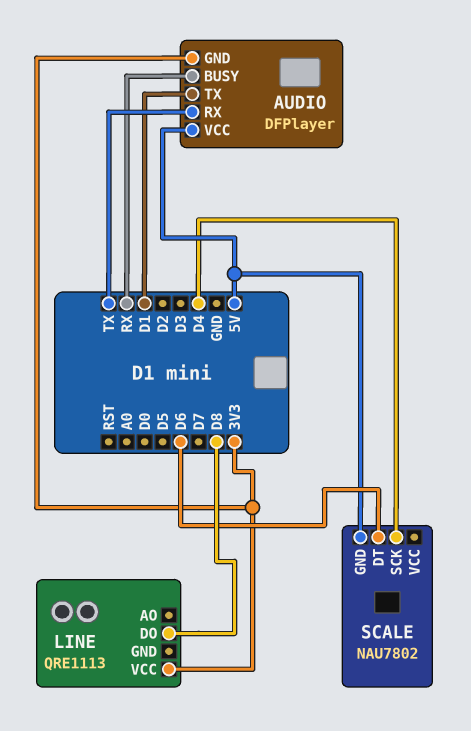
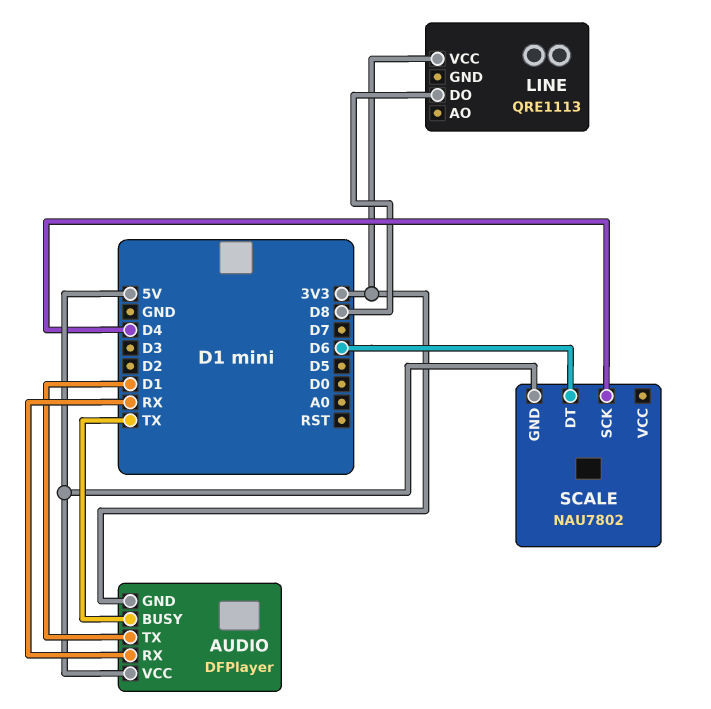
AUDIO pin BUSY: RX -> TX
AUDIO pin RX: TX -> RX

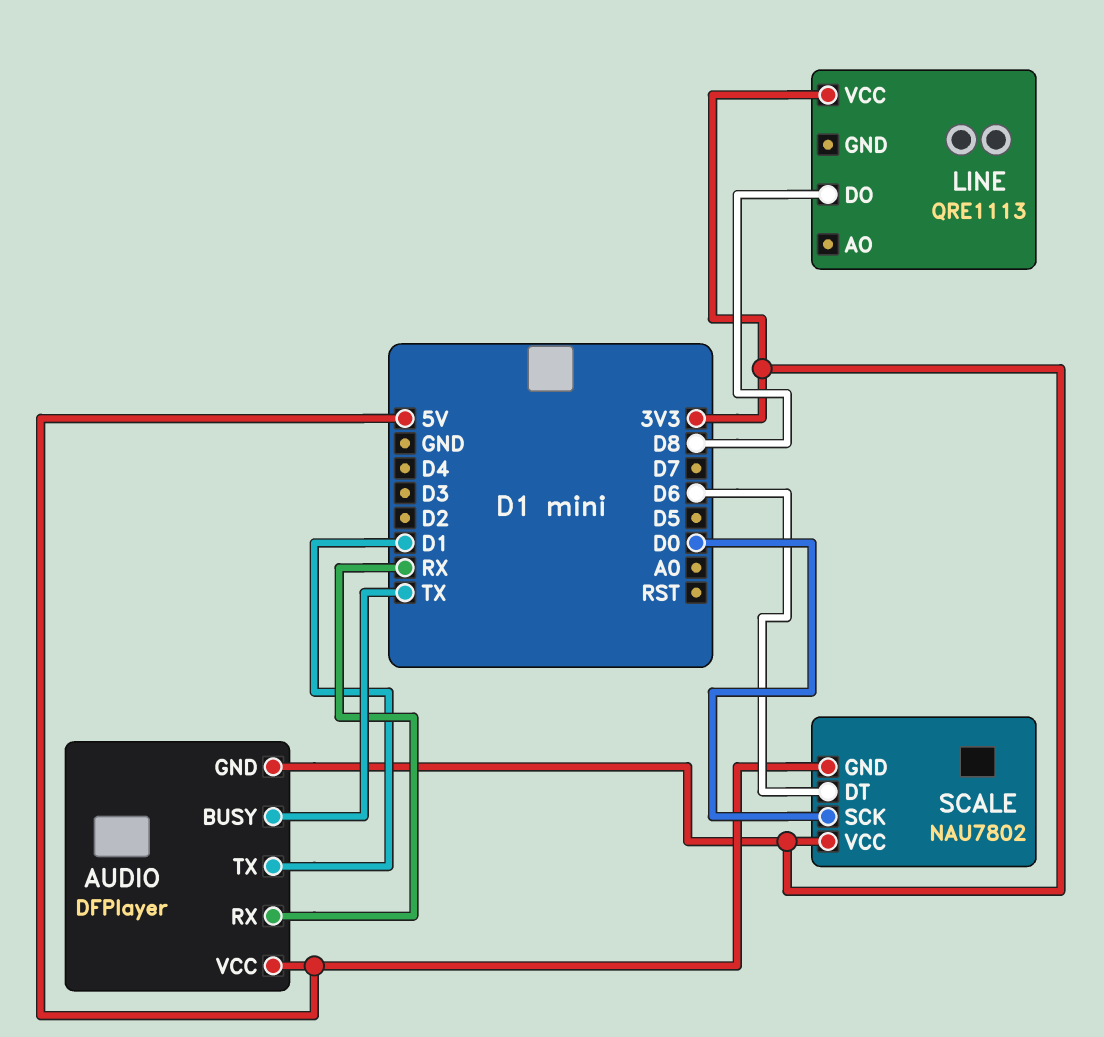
SCALE pin SCK: D4 -> D0
SCALE pin VCC: none -> 3V3

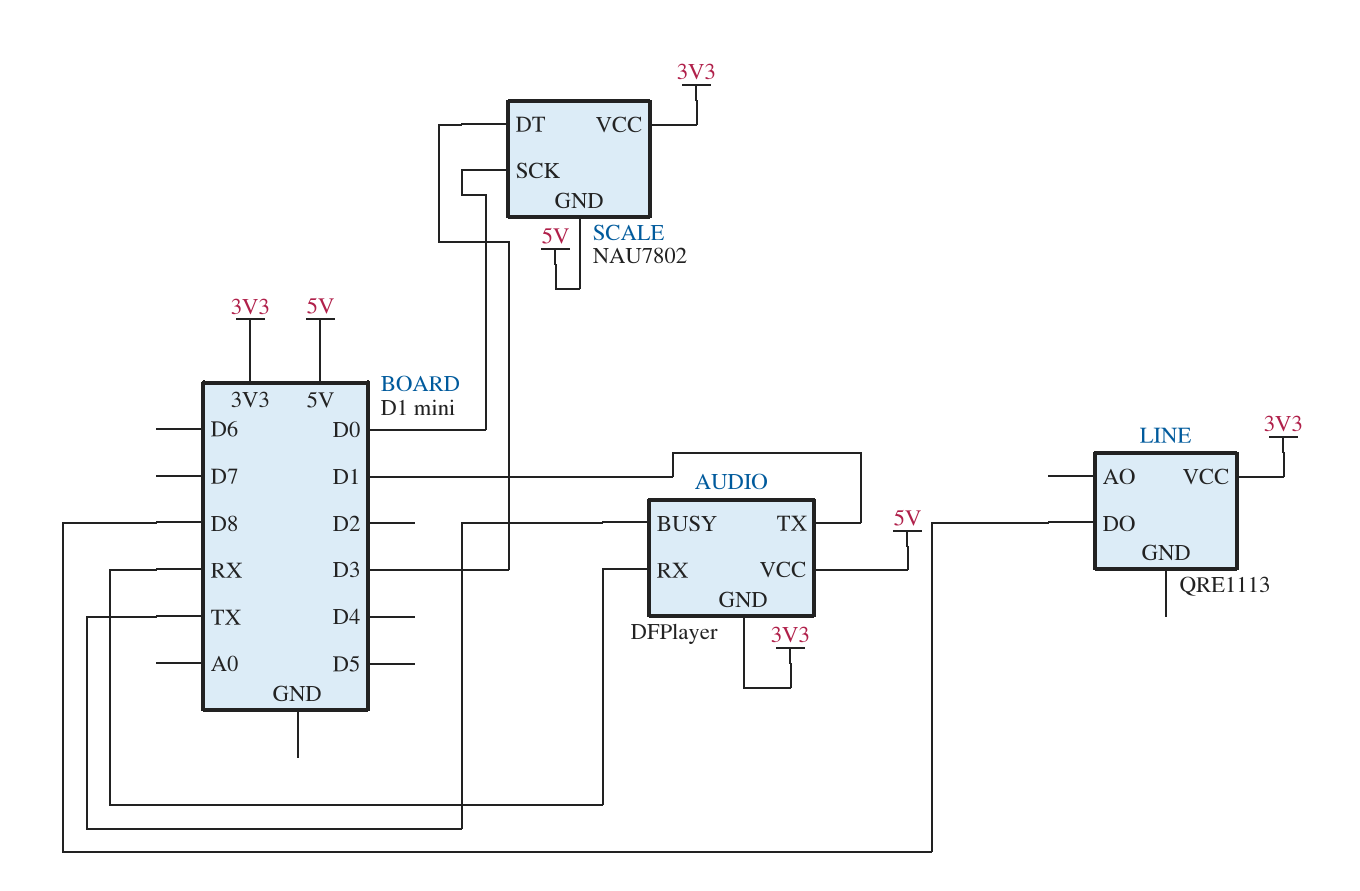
SCALE pin DT: D6 -> D3

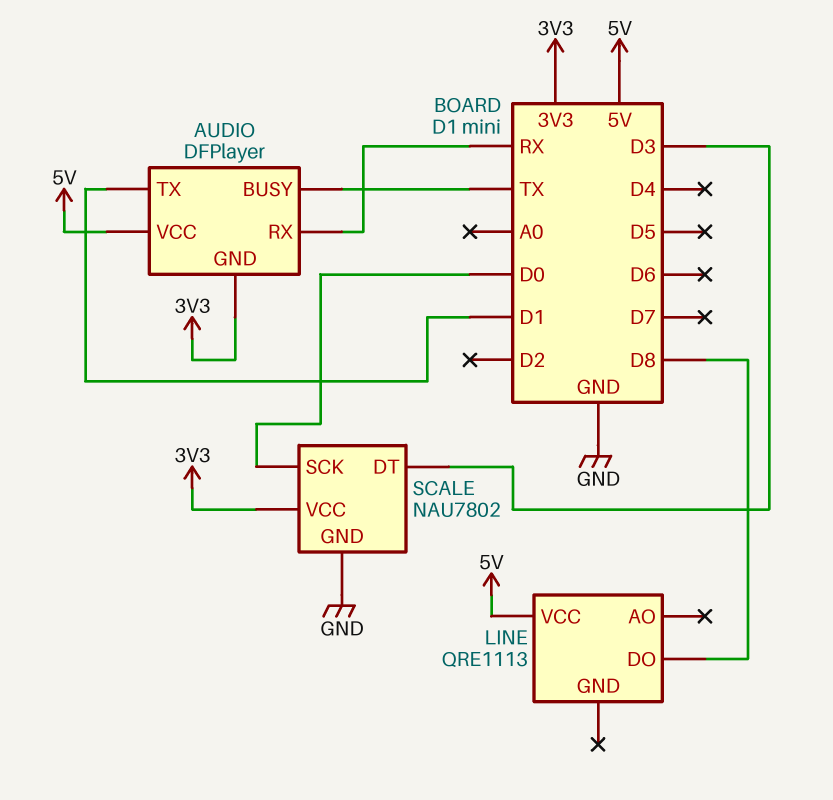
LINE pin VCC: 3V3 -> 5V
SCALE pin GND: 5V -> GND

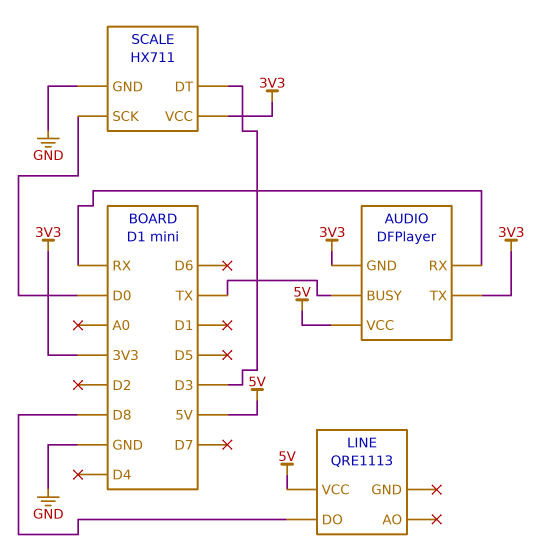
AUDIO pin TX: D1 -> 3V3
SCALE: NAU7802 -> HX711

